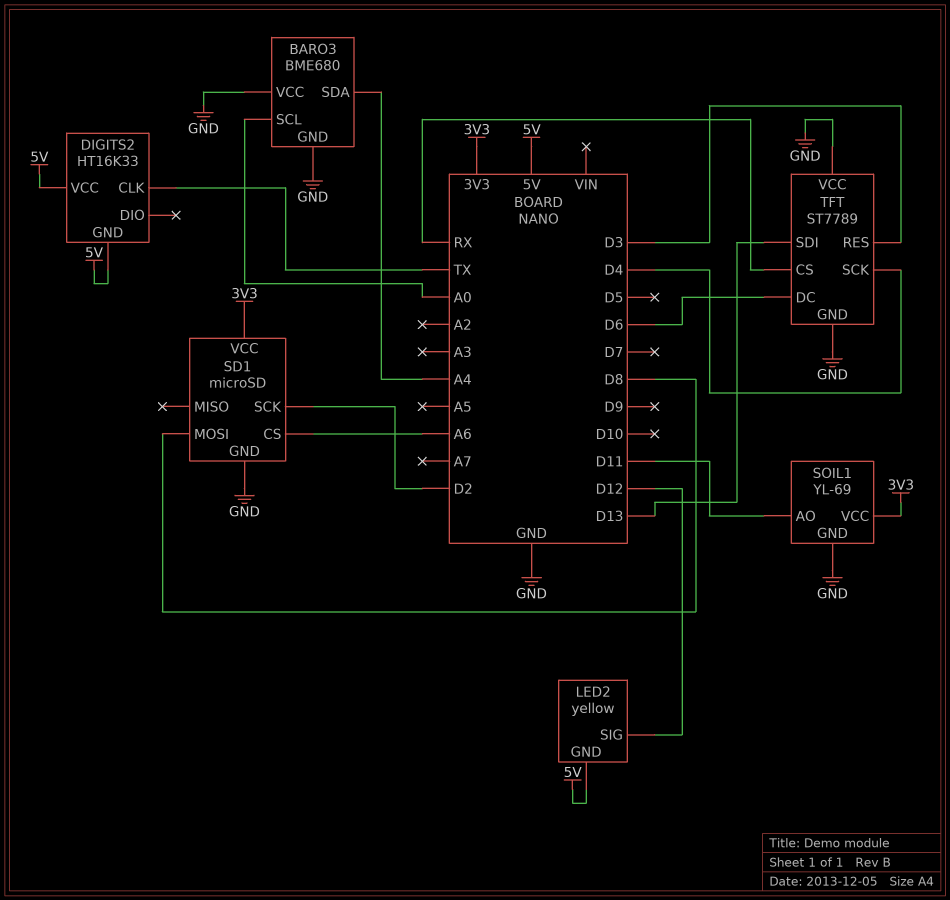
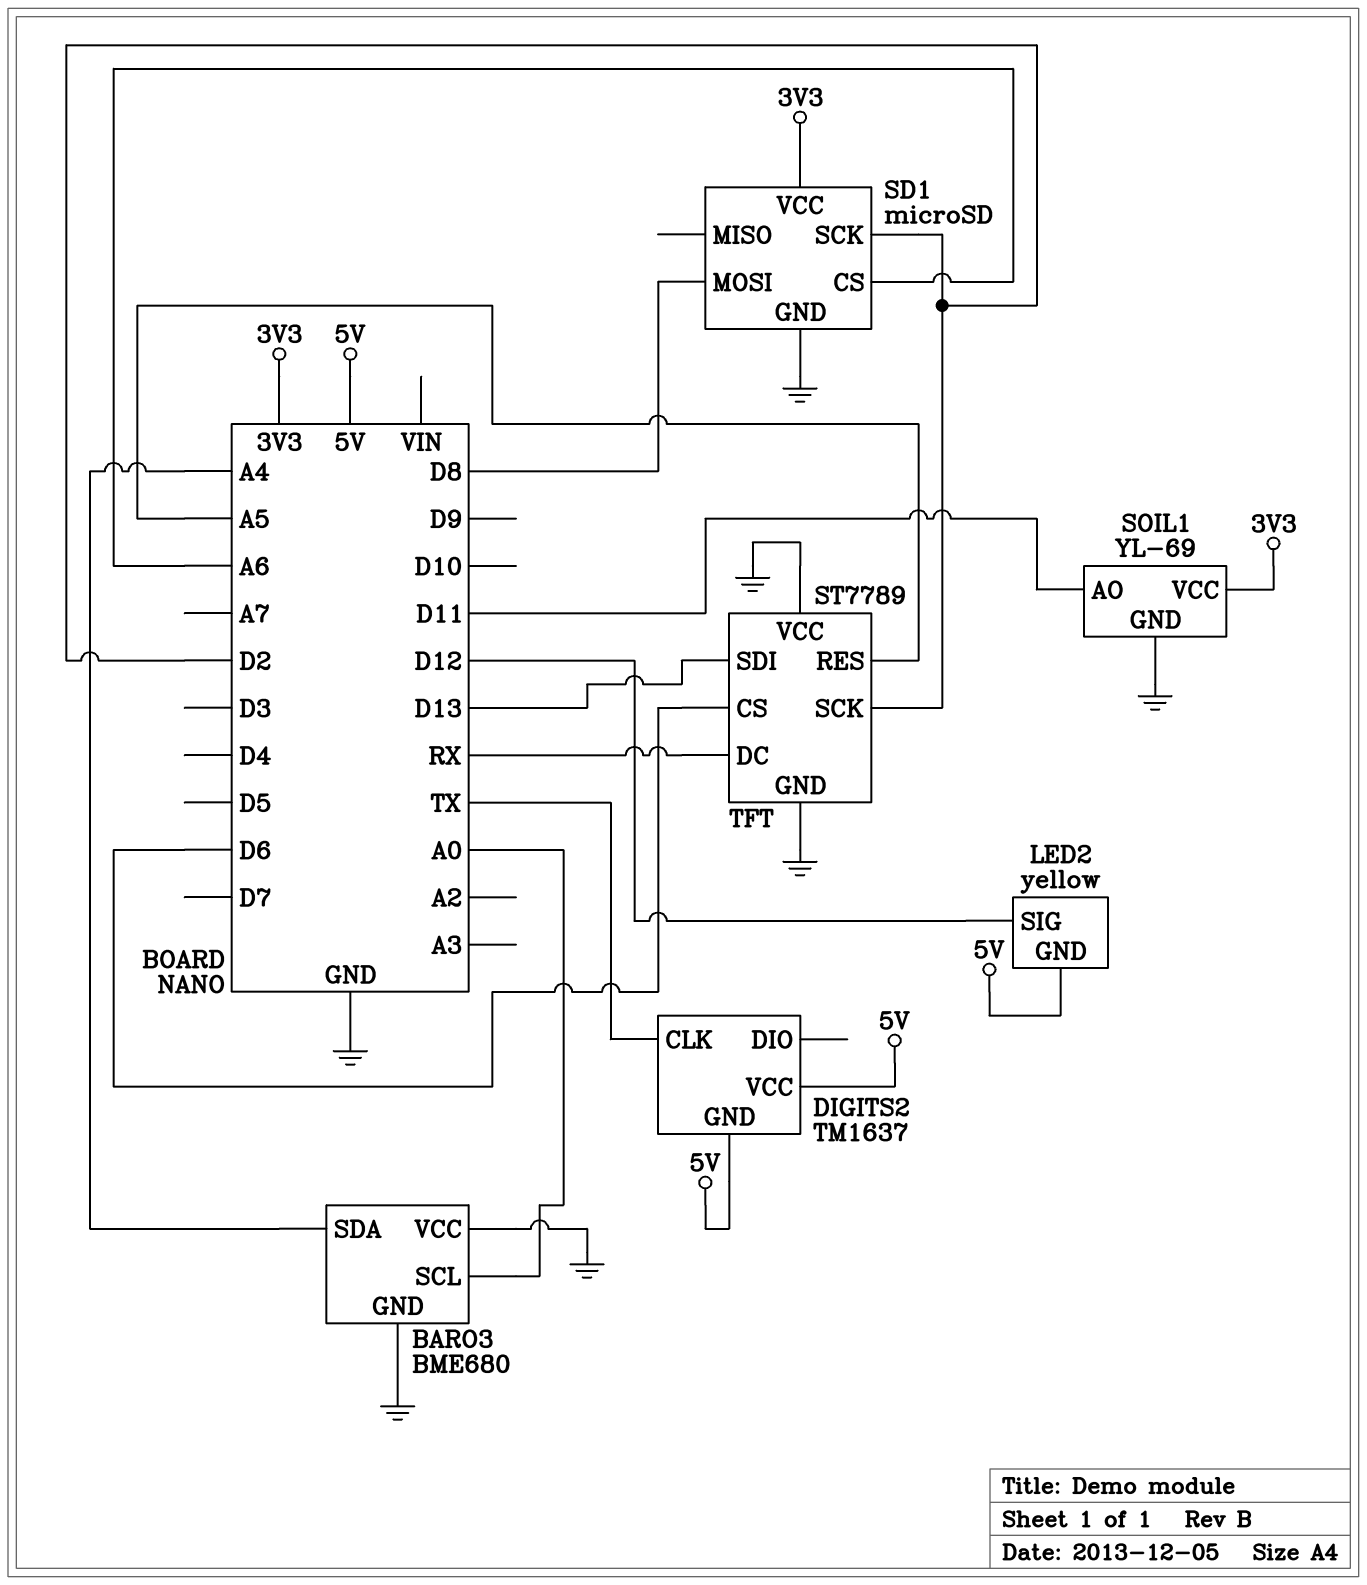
DIGITS2: HT16K33 -> TM1637
TFT pin CS: RX -> D6
TFT pin DC: D6 -> RX
TFT pin RES: D3 -> A5
TFT pin SCK: D4 -> D2

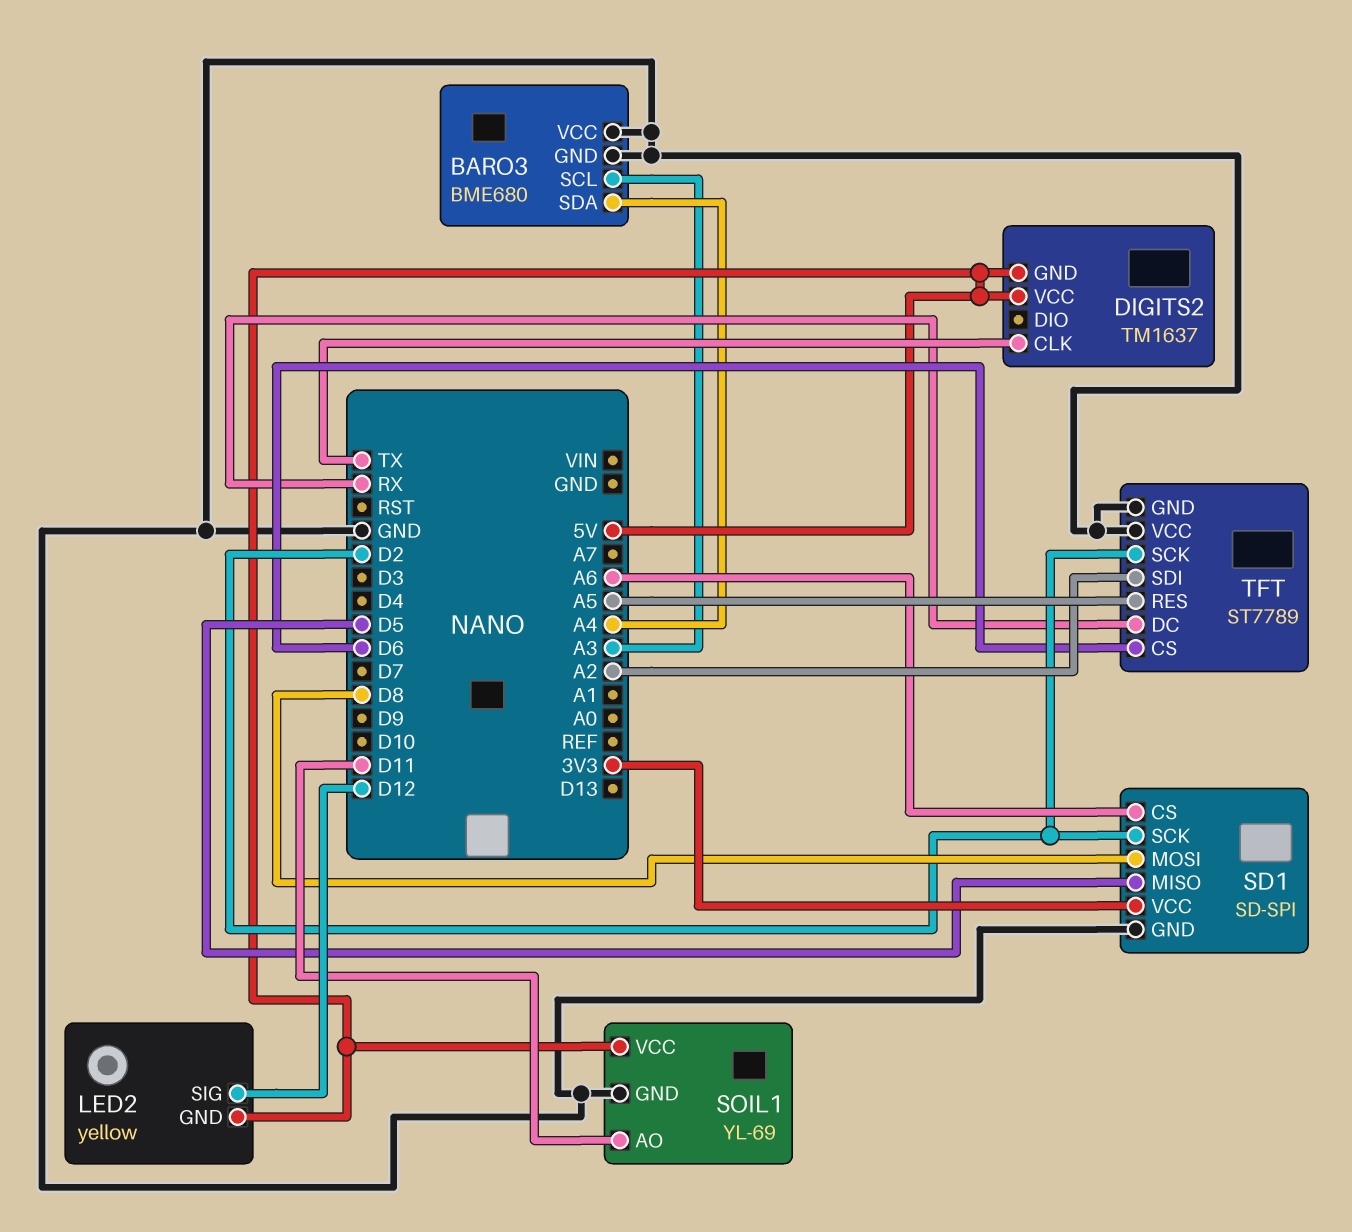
BARO3 pin SCL: A0 -> A3
SD1: microSD -> SD-SPI
SD1 pin MISO: none -> D5
SOIL1 pin VCC: 3V3 -> 5V
TFT pin SDI: D13 -> A2

